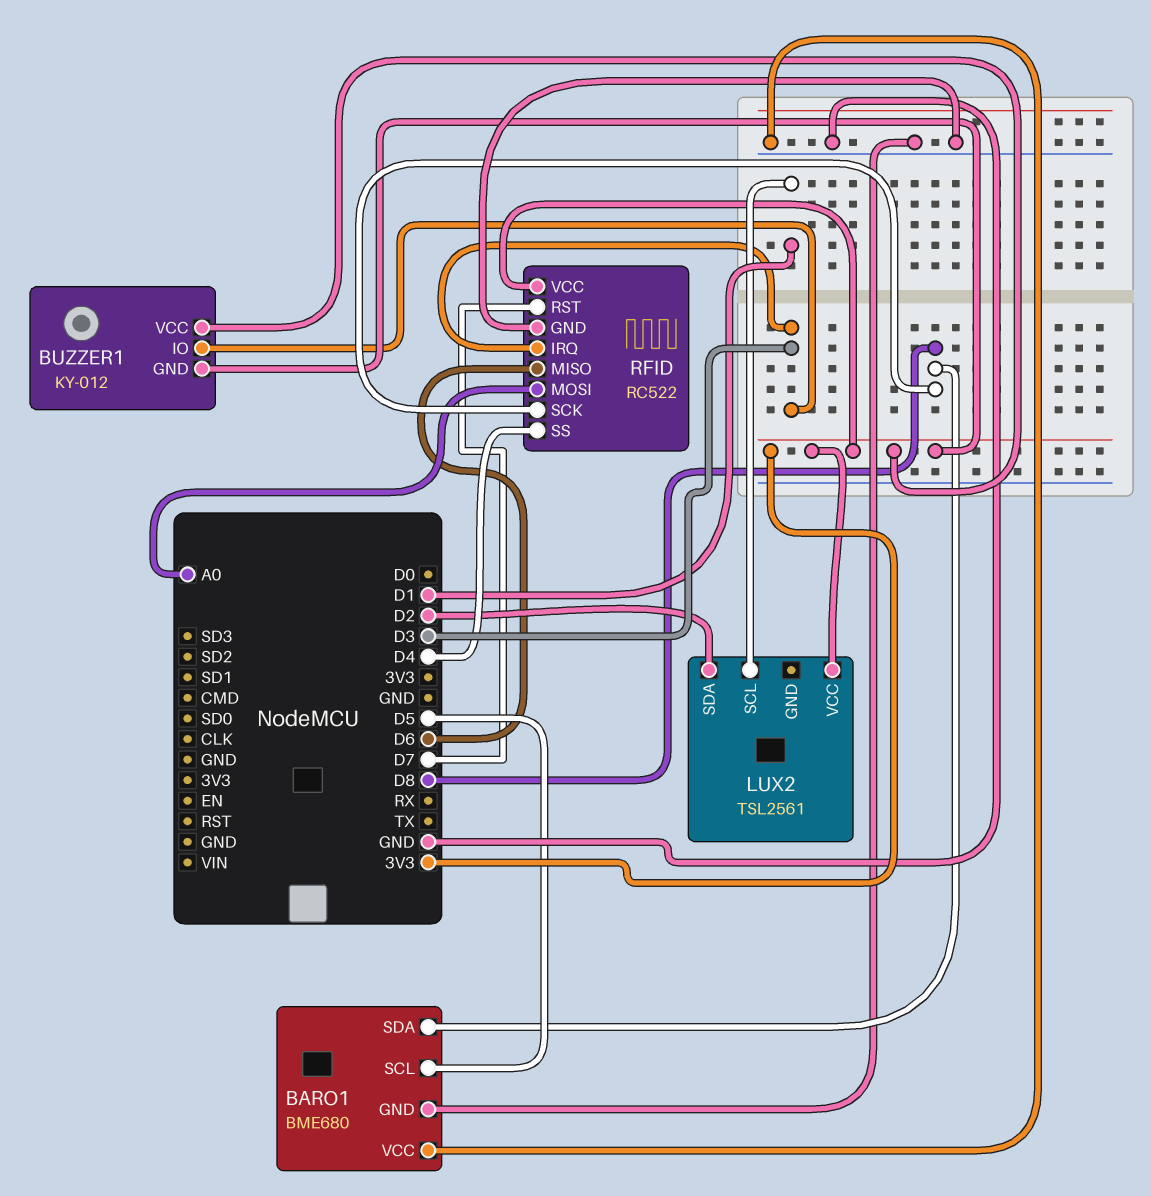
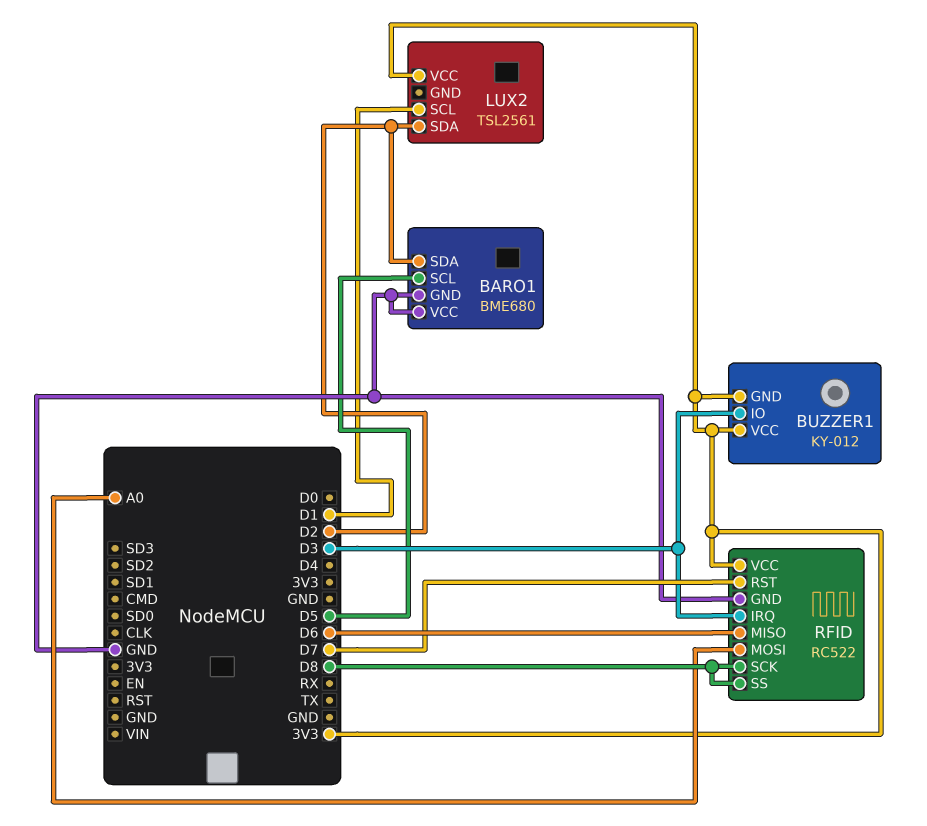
BARO1 pin SDA: D8 -> D2
RFID pin SS: D4 -> D8

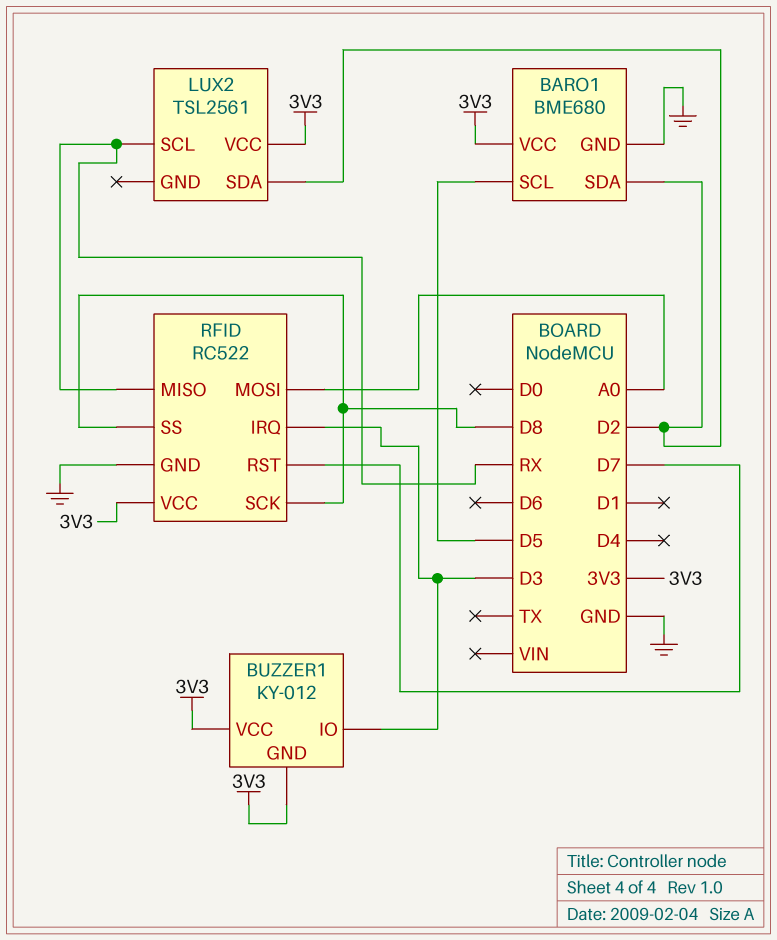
BARO1 pin VCC: GND -> 3V3
LUX2 pin SCL: D1 -> RX
RFID pin MISO: D6 -> RX

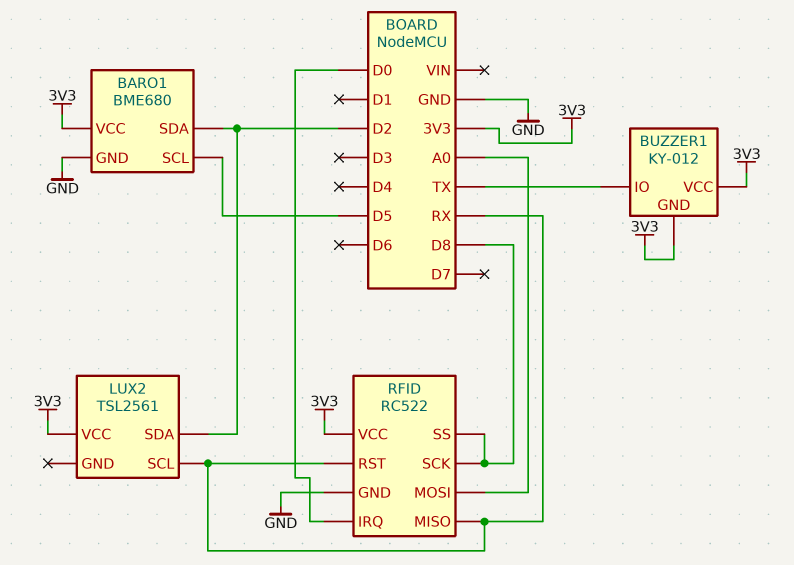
BUZZER1 pin IO: D3 -> TX
RFID pin IRQ: D3 -> D0
RFID pin RST: D7 -> RX

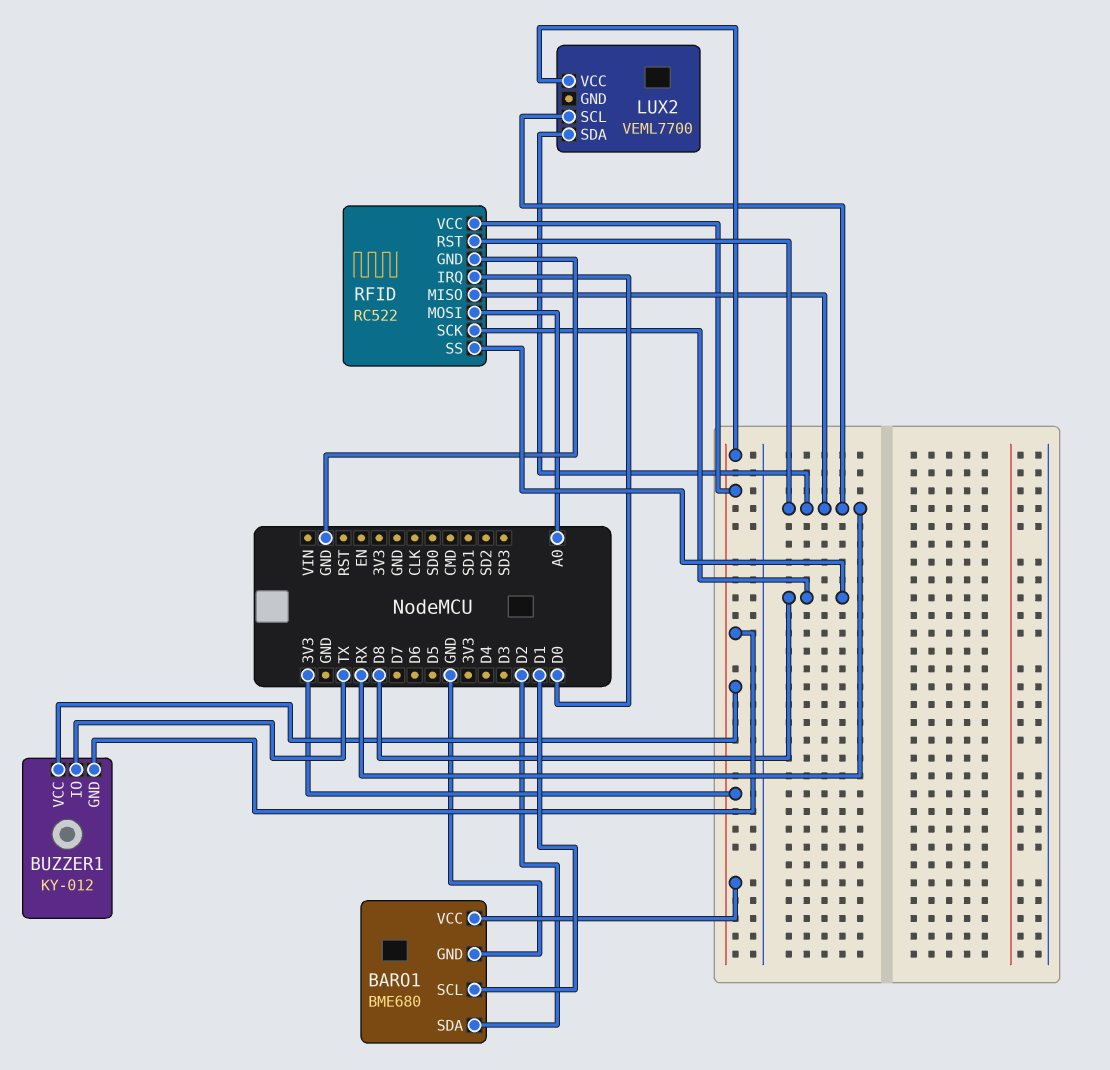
BARO1 pin SCL: D5 -> D1
LUX2: TSL2561 -> VEML7700
LUX2 pin SDA: D2 -> RX

